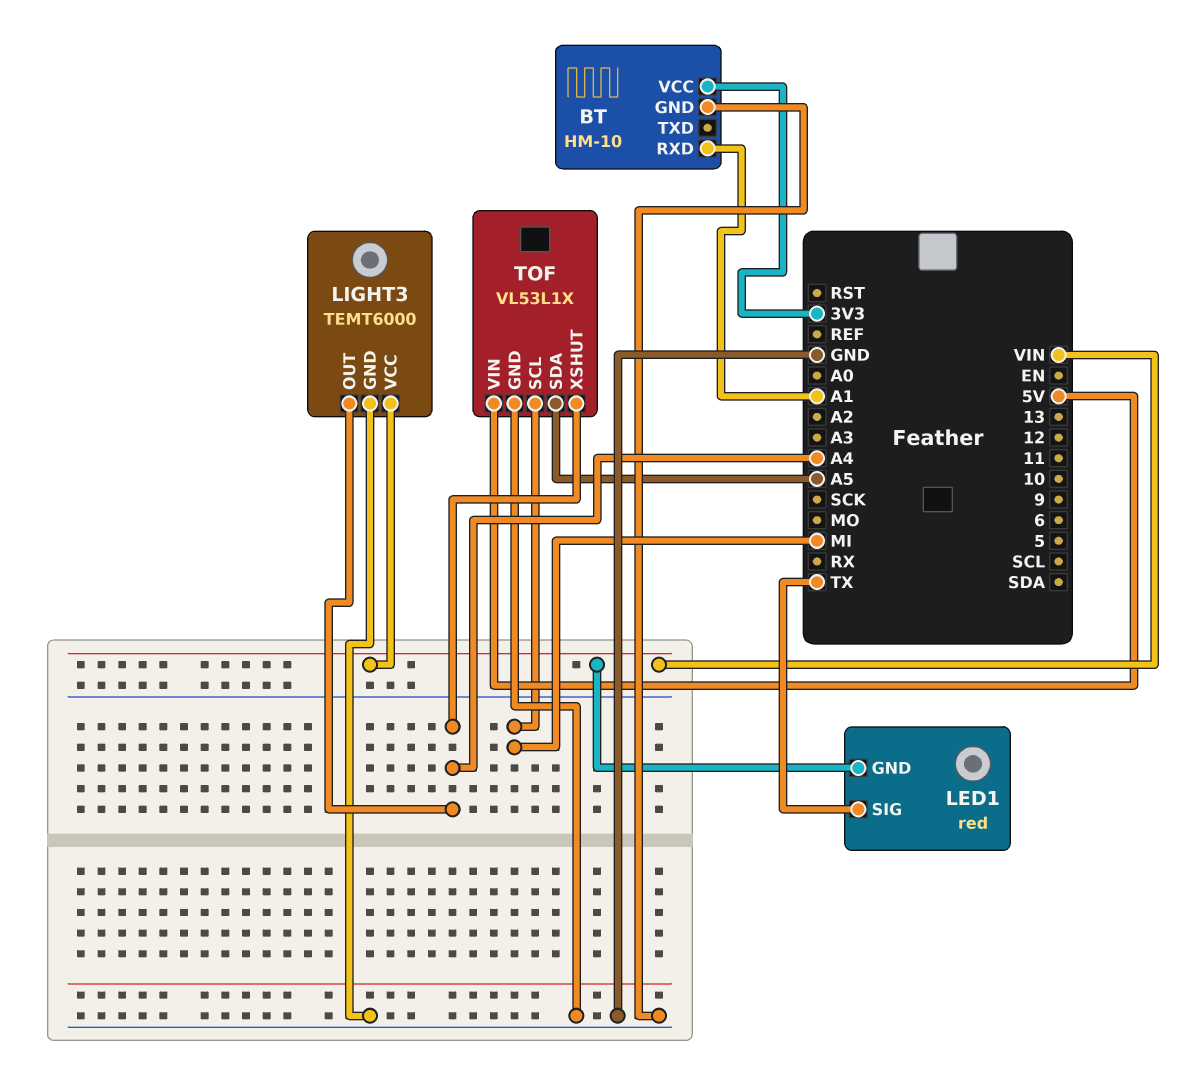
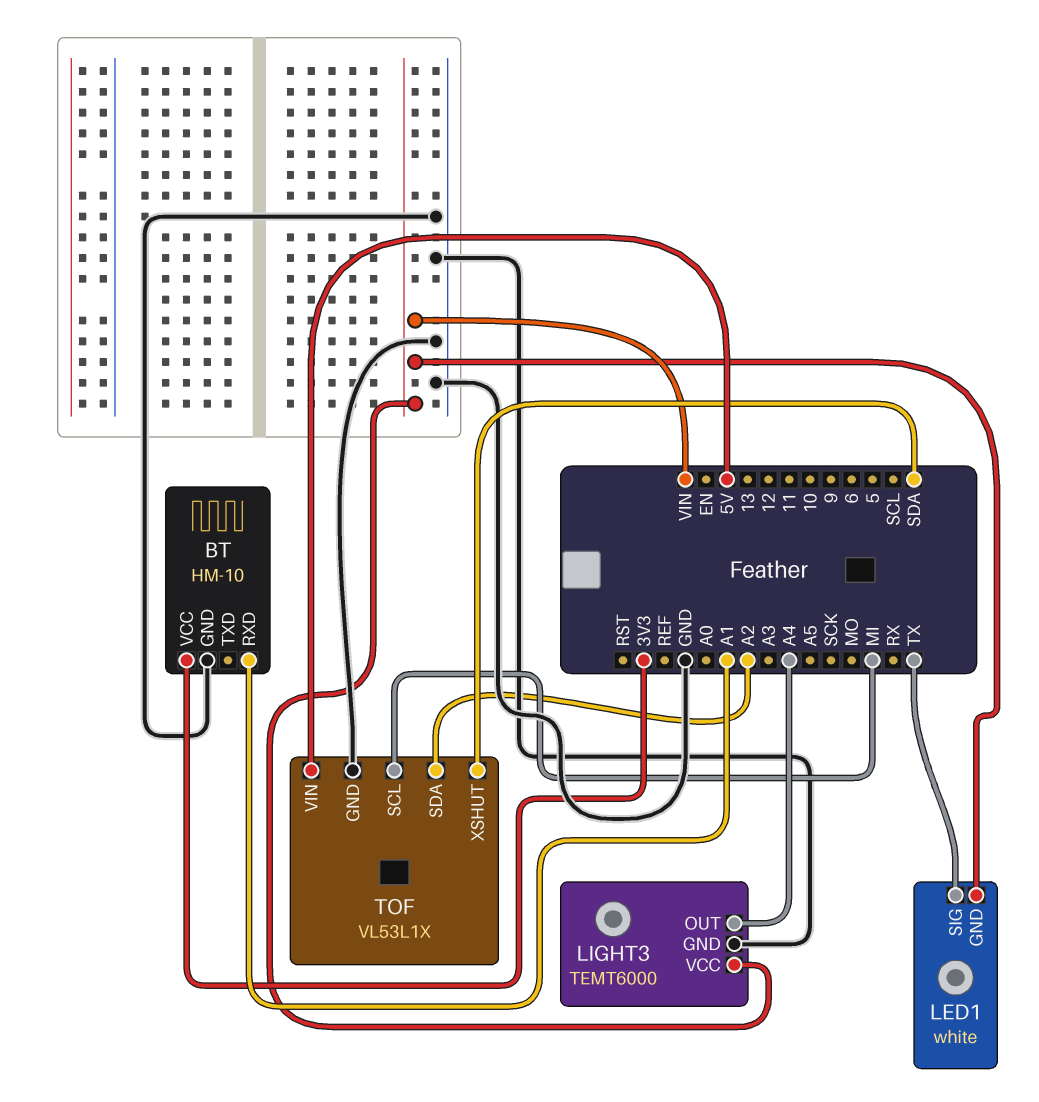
LED1: red -> white
TOF pin SDA: A5 -> A2
TOF pin XSHUT: A4 -> SDA

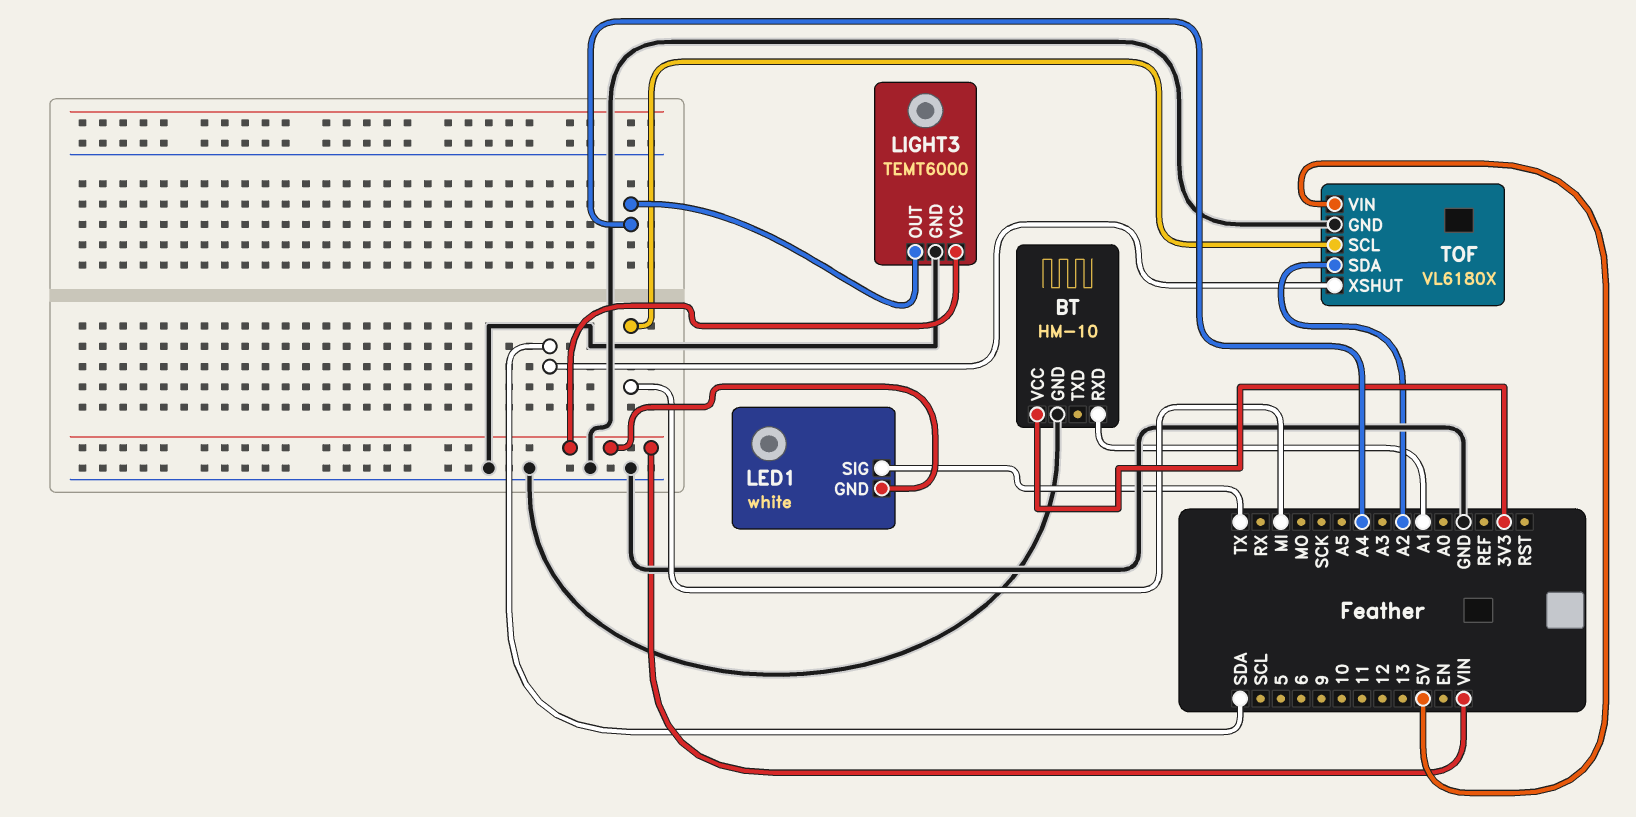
TOF: VL53L1X -> VL6180X

